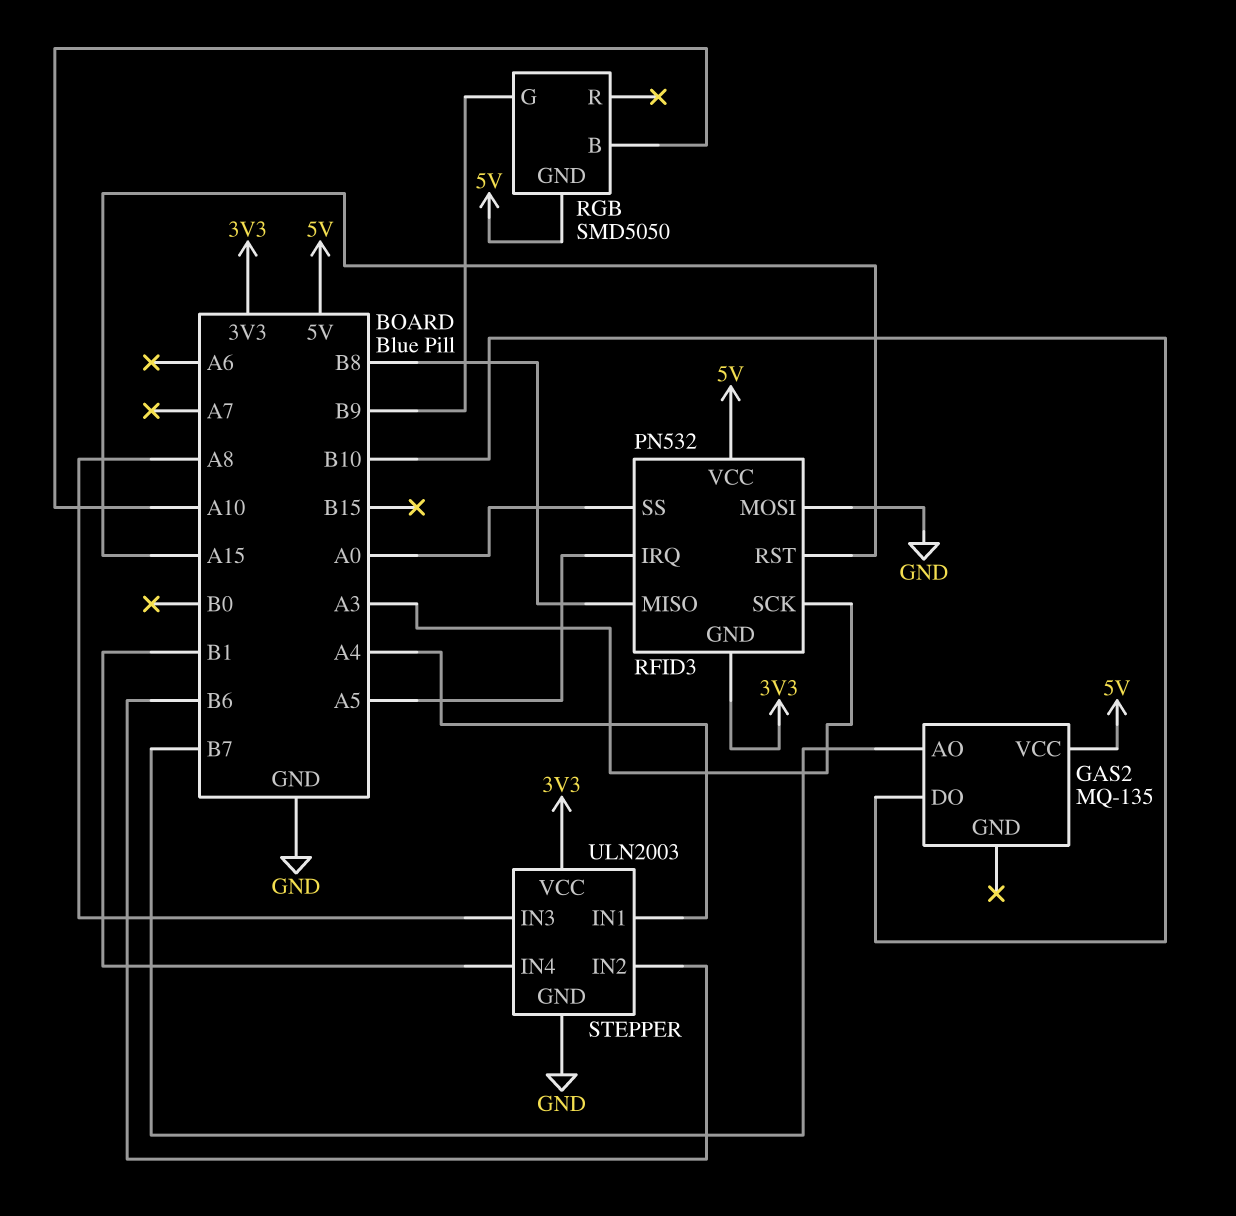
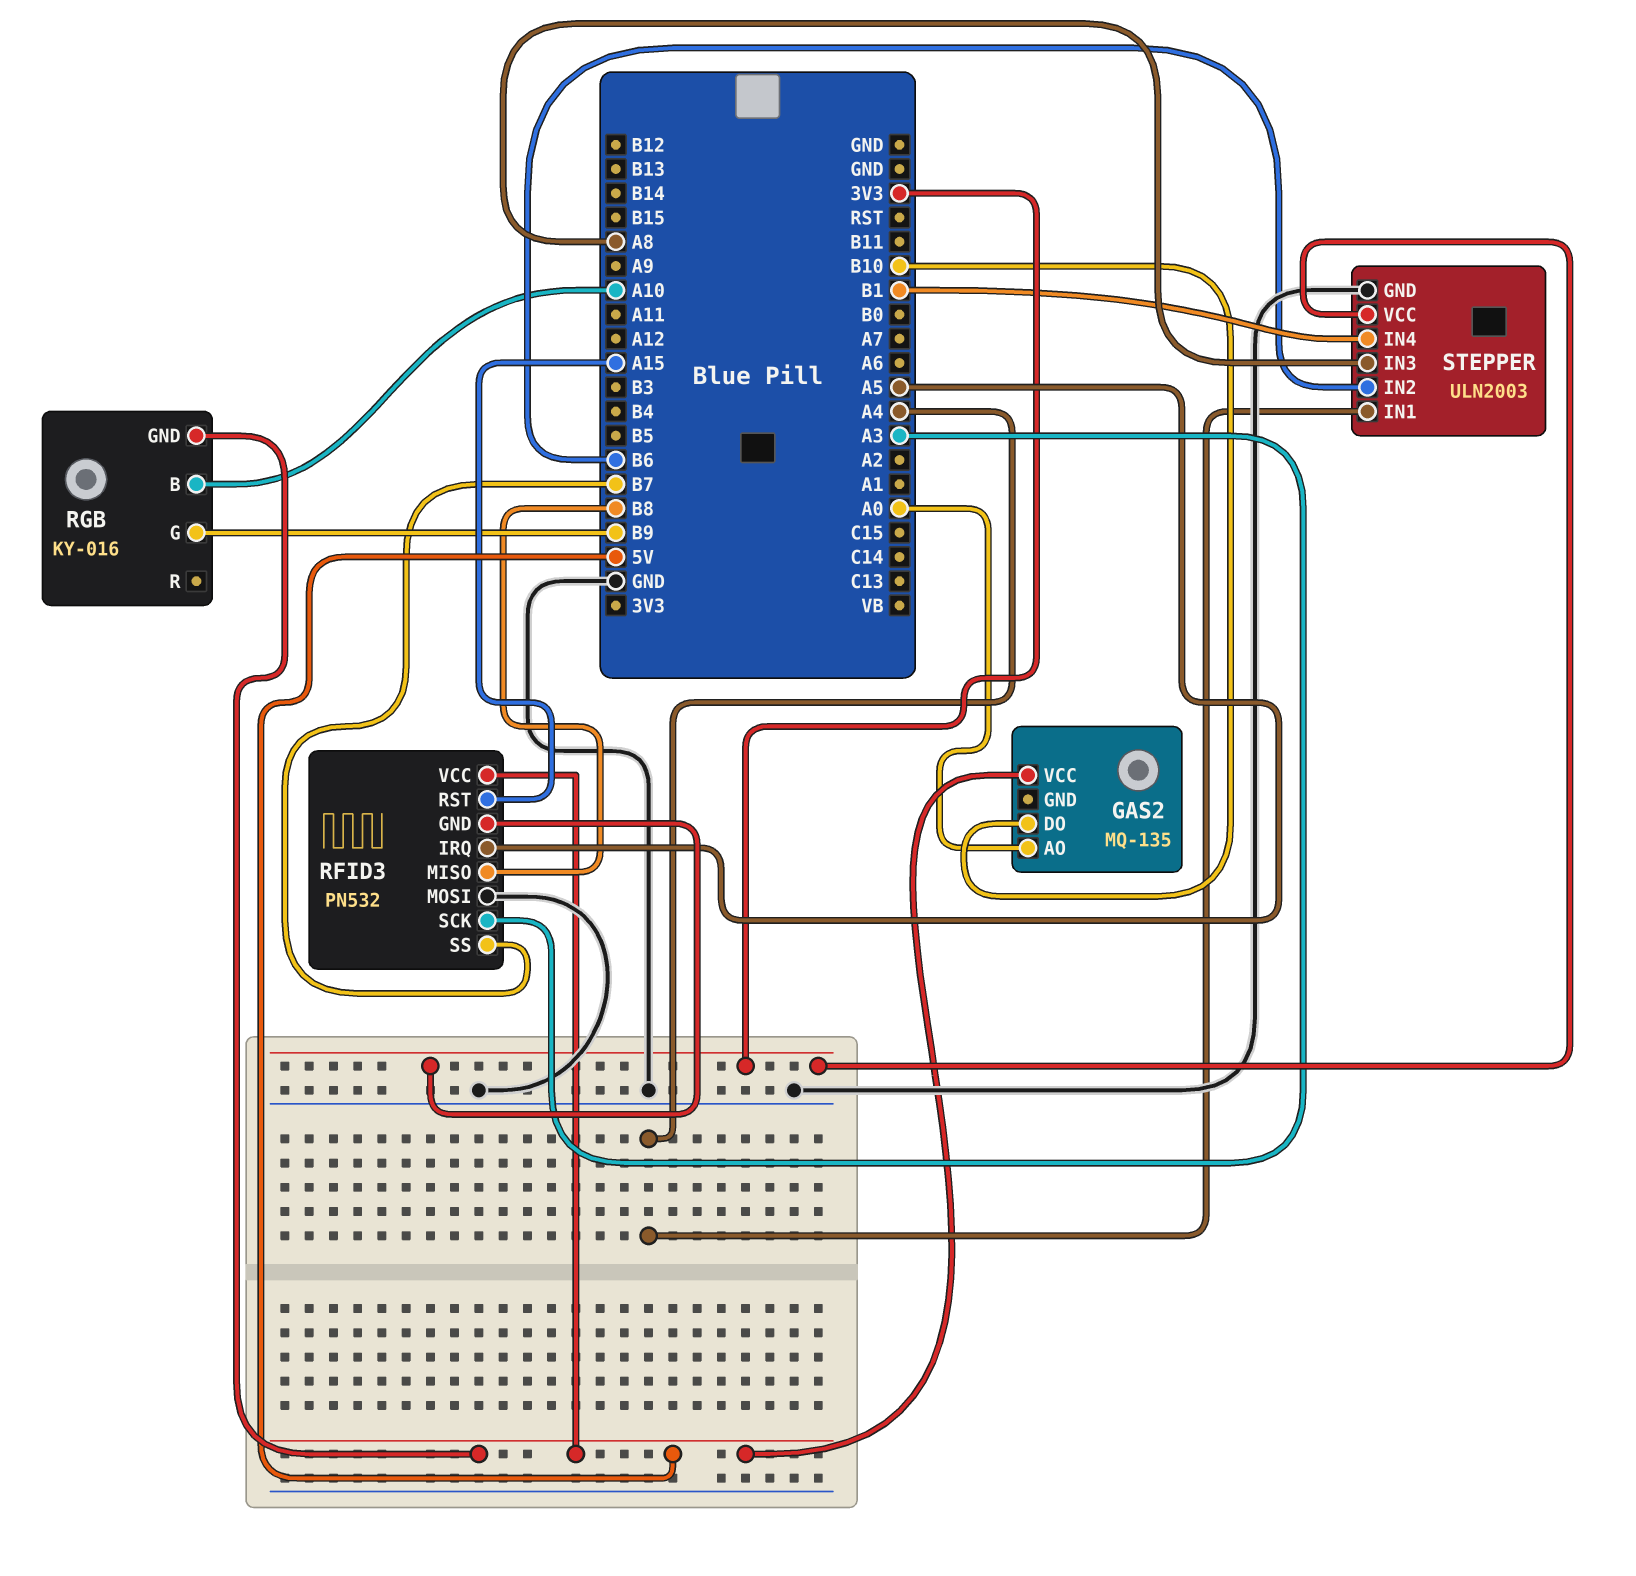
GAS2 pin AO: B7 -> A0
RFID3 pin SS: A0 -> B7
RGB: SMD5050 -> KY-016

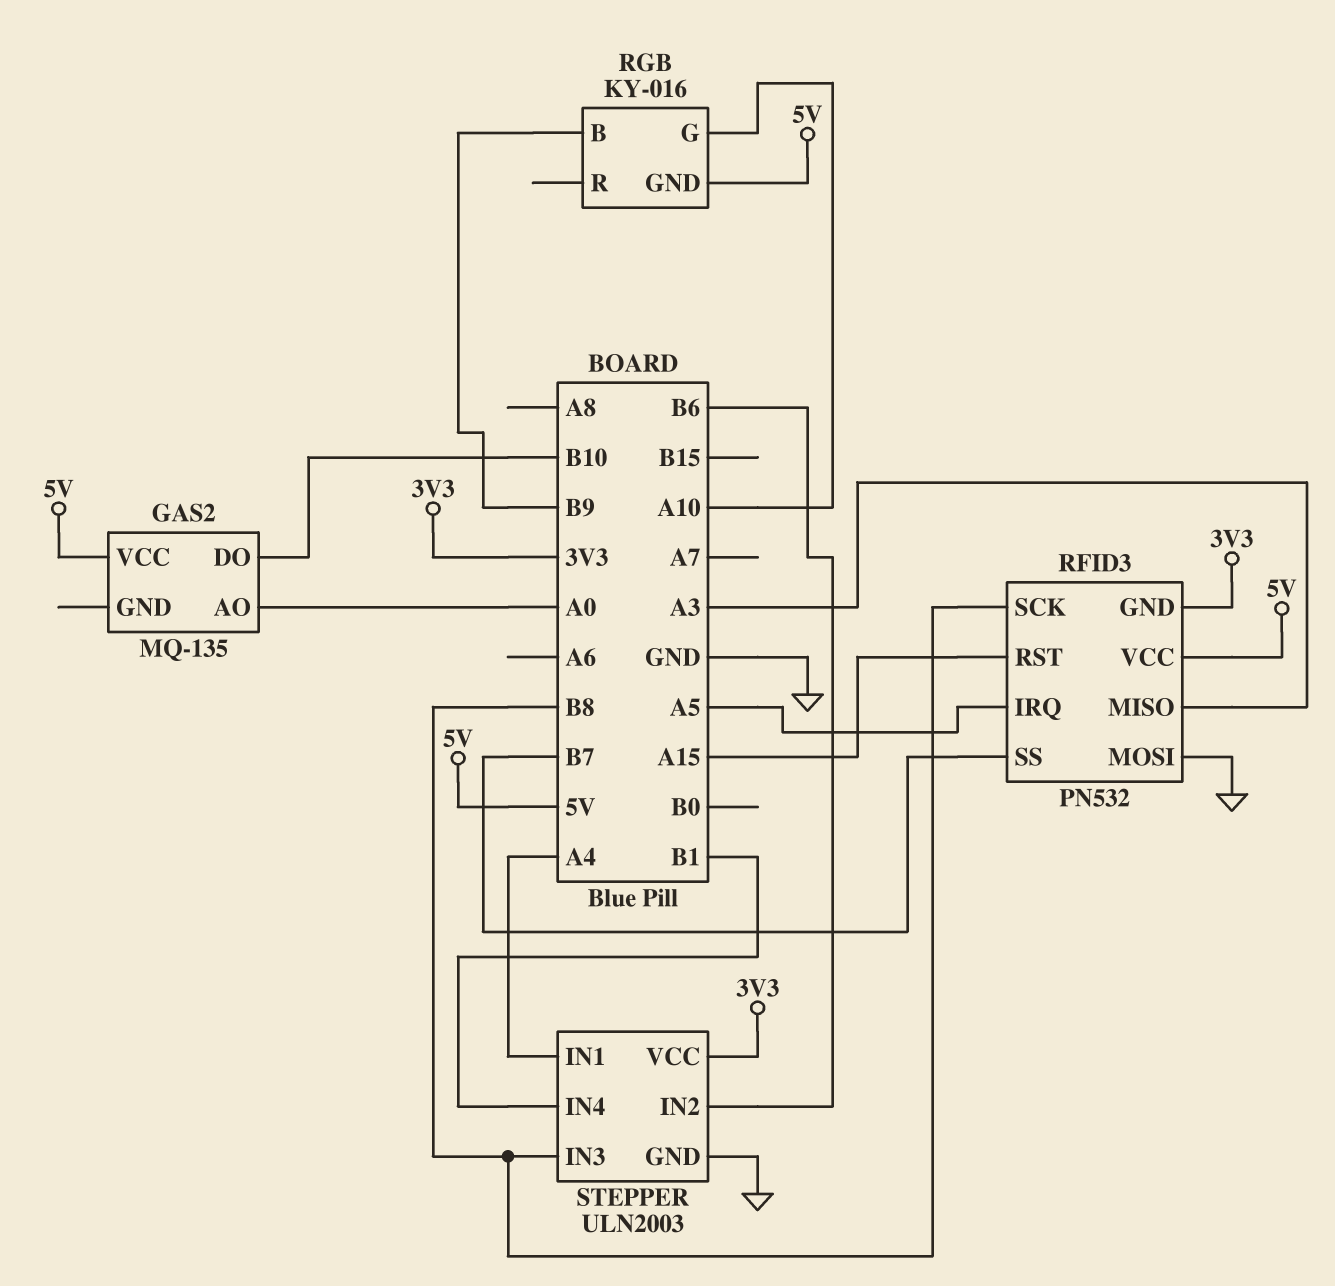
RFID3 pin MISO: B8 -> A3
RFID3 pin SCK: A3 -> B8
RGB pin B: A10 -> B9
RGB pin G: B9 -> A10
STEPPER pin IN3: A8 -> B8

